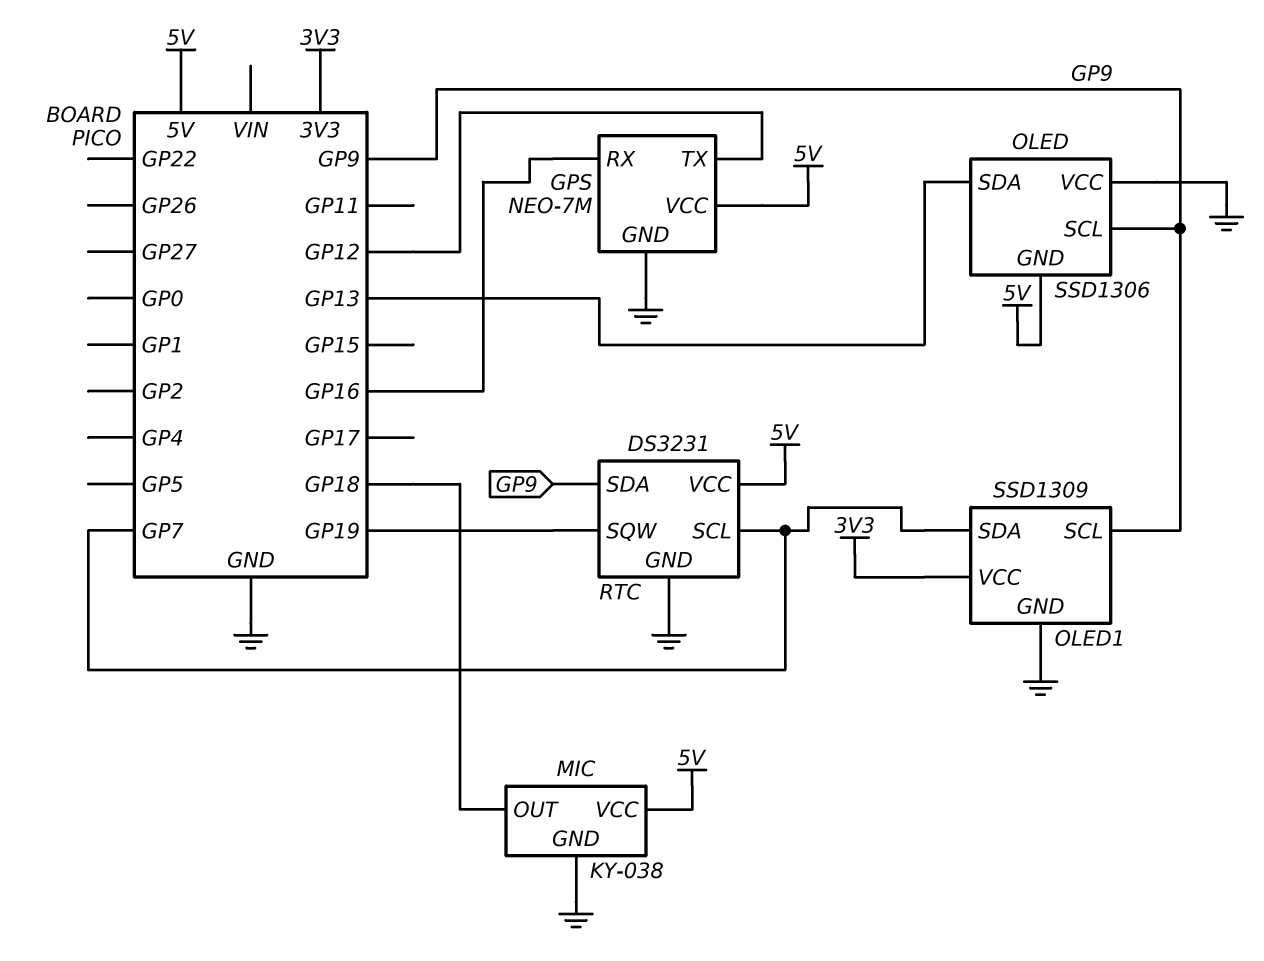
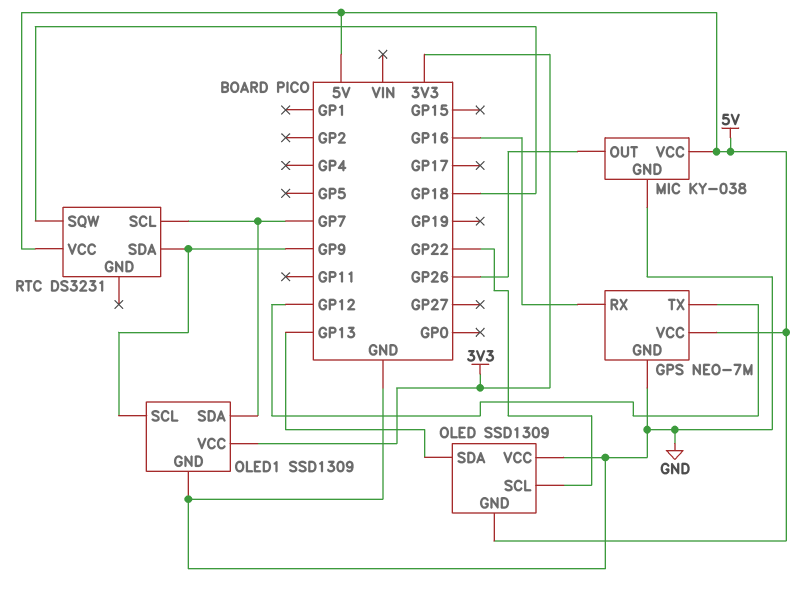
MIC pin OUT: GP18 -> GP26
OLED: SSD1306 -> SSD1309
OLED pin SCL: GP9 -> GP22
RTC pin GND: GND -> none
RTC pin SQW: GP19 -> GP18

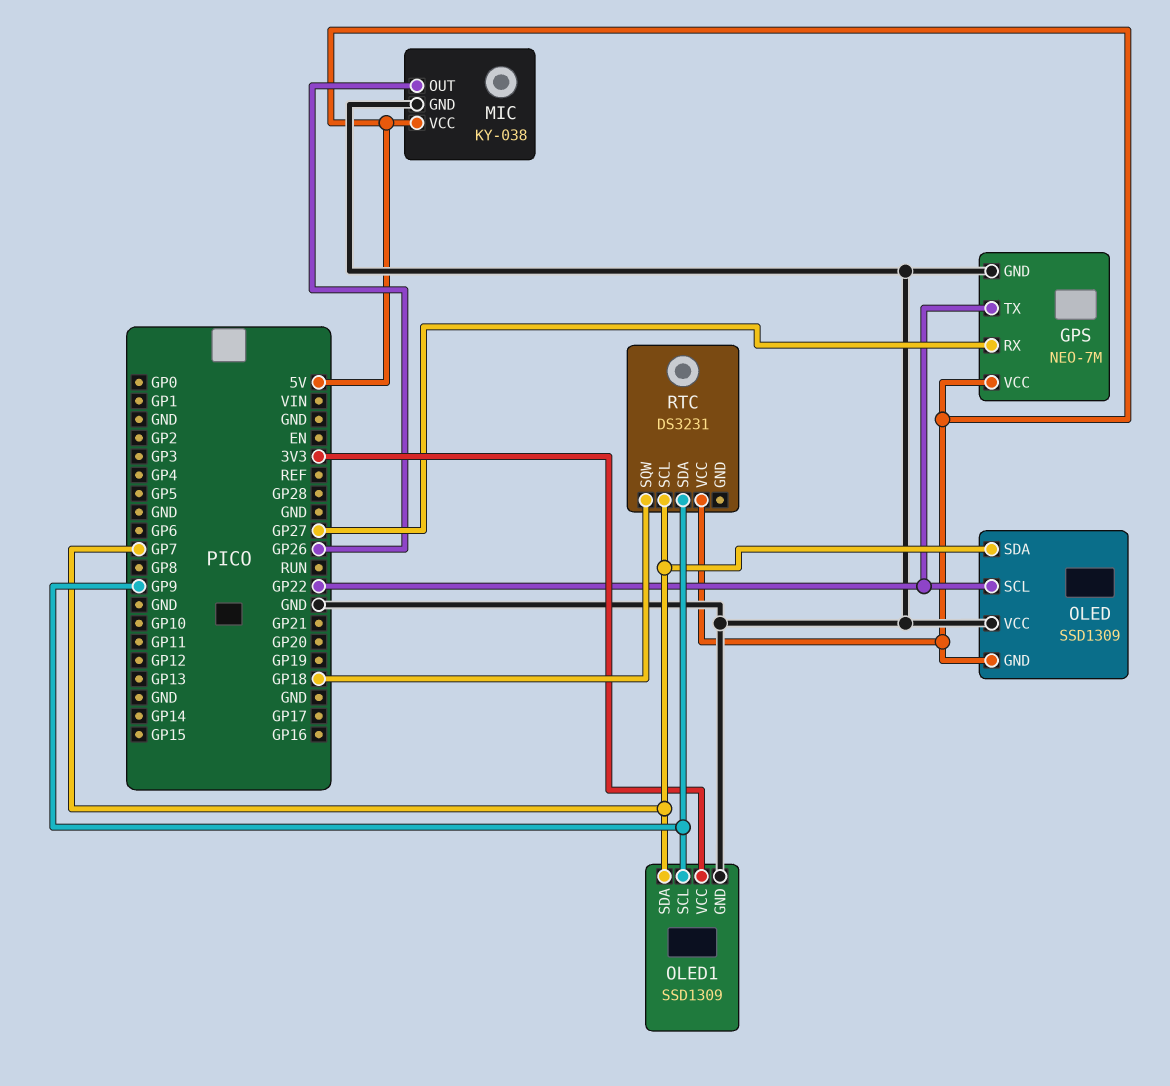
GPS pin RX: GP16 -> GP27
GPS pin TX: GP12 -> GP22
OLED pin SDA: GP13 -> GP7

